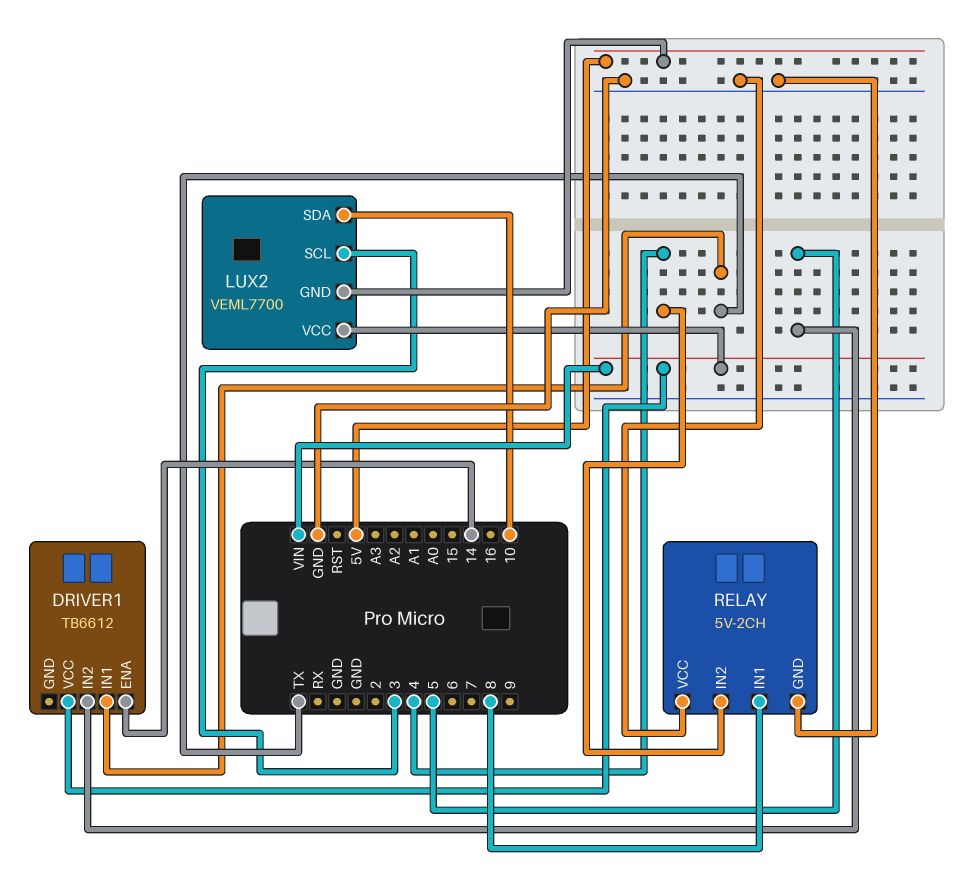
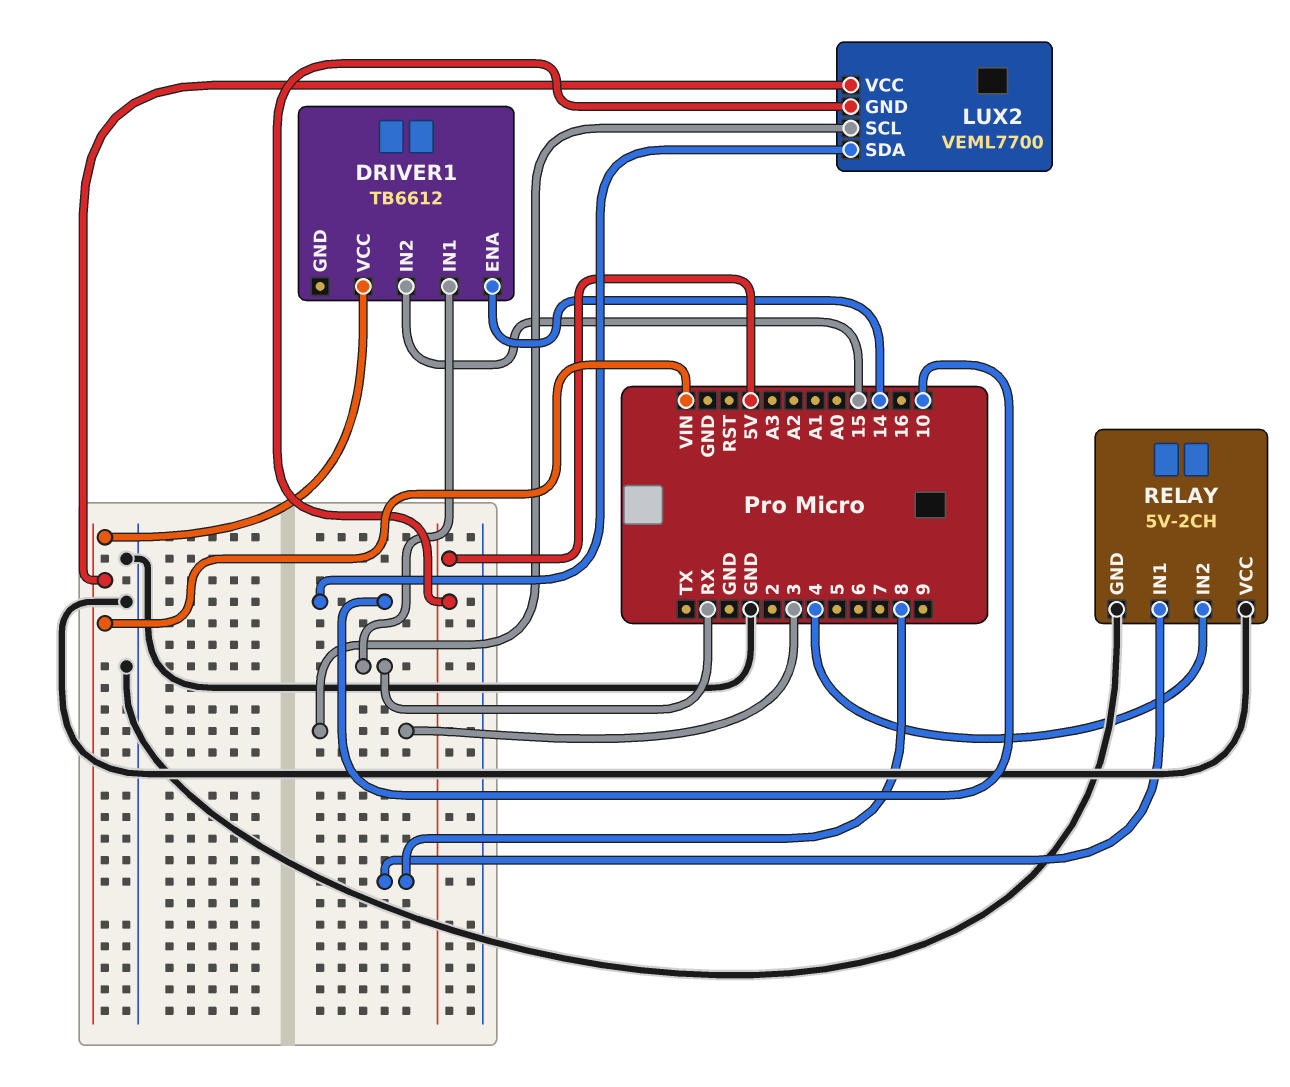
DRIVER1 pin IN1: TX -> RX
DRIVER1 pin IN2: 5 -> 15

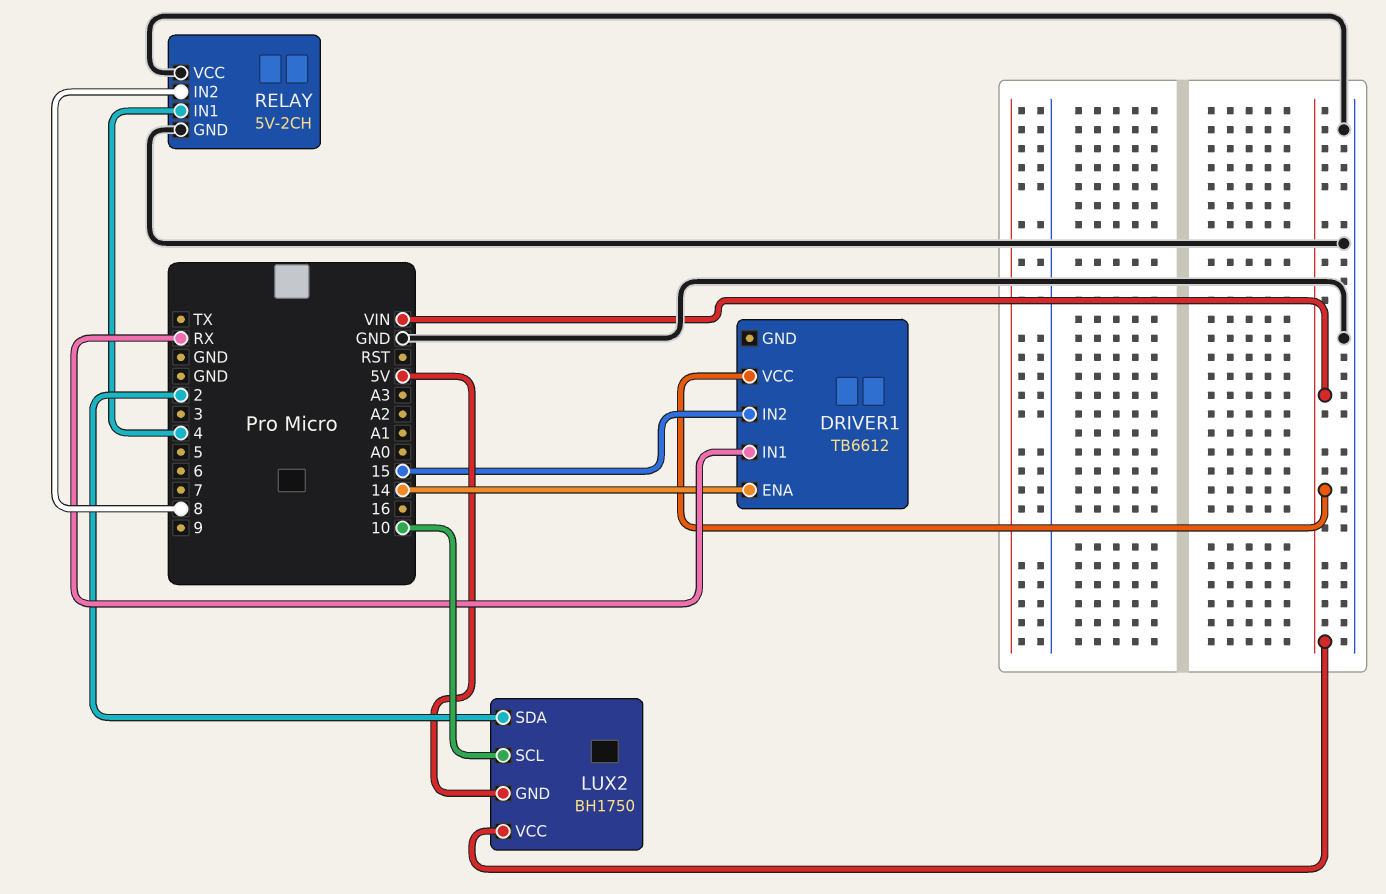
LUX2: VEML7700 -> BH1750
LUX2 pin SCL: 3 -> 10
LUX2 pin SDA: 10 -> 2
RELAY pin IN1: 8 -> 4
RELAY pin IN2: 4 -> 8

